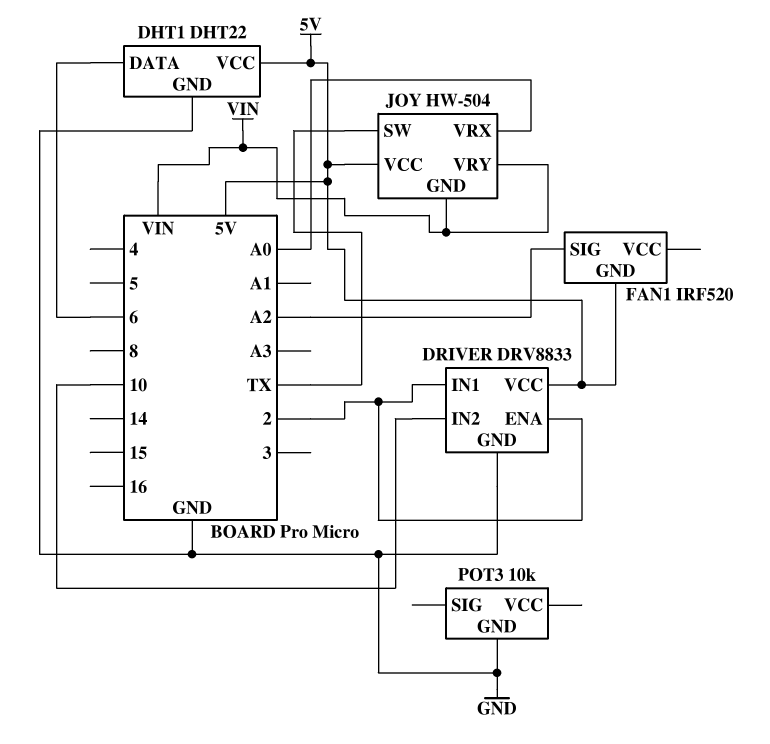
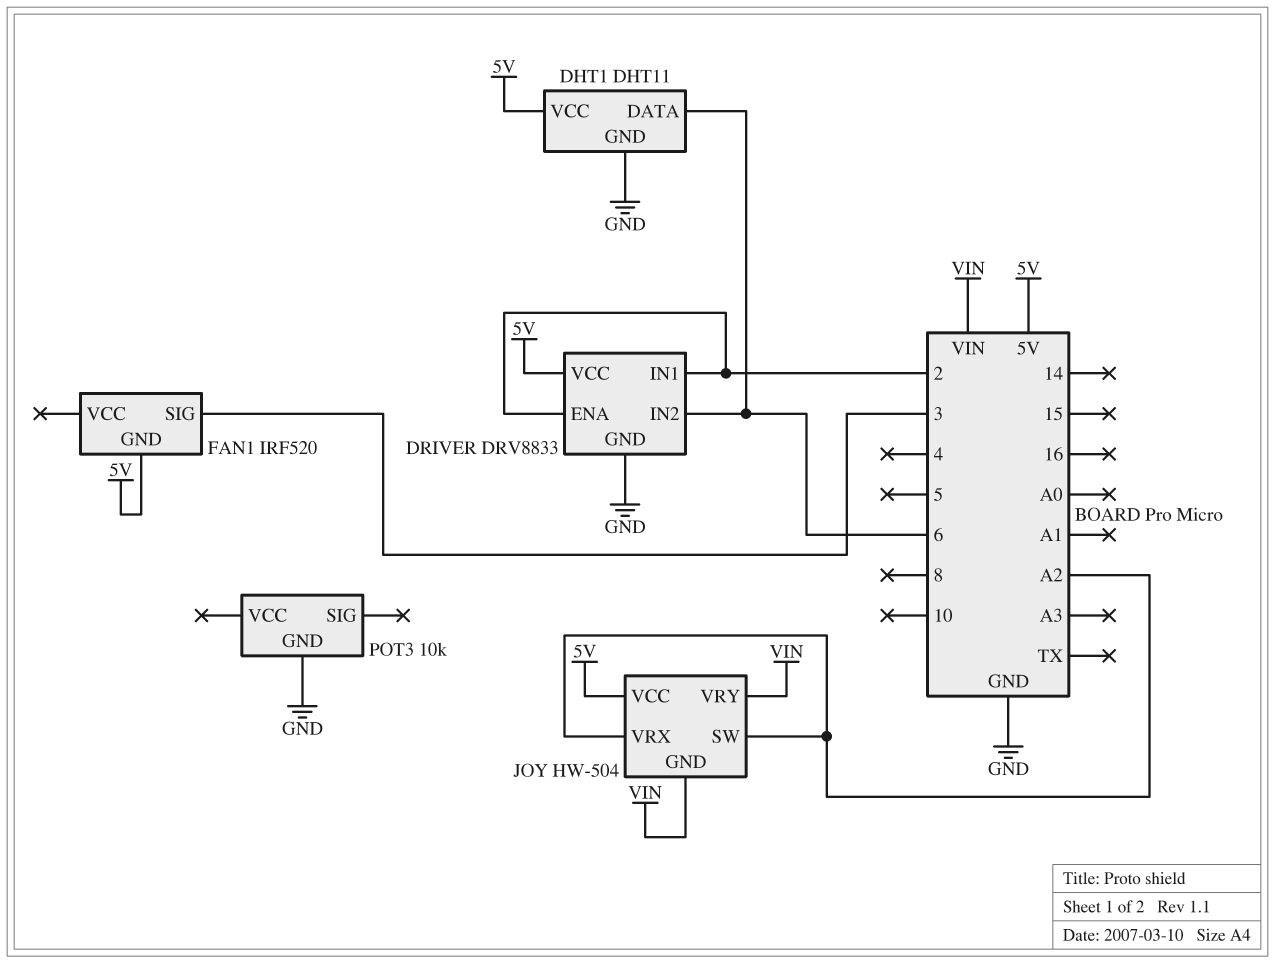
DHT1: DHT22 -> DHT11
DRIVER pin IN2: 10 -> 6
FAN1 pin SIG: A2 -> 3
JOY pin SW: TX -> A2
JOY pin VRX: A0 -> A2

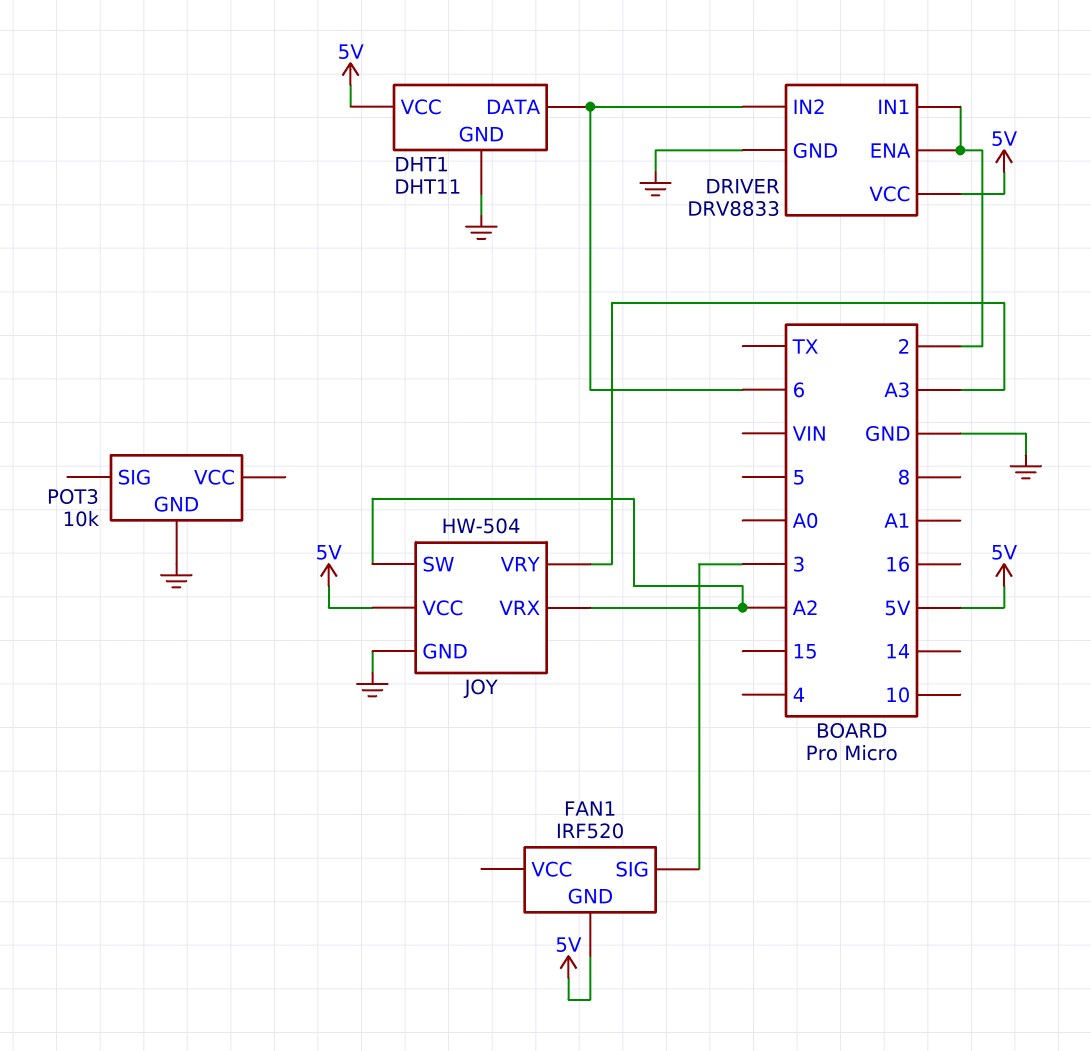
JOY pin GND: VIN -> GND
JOY pin VRY: VIN -> A3

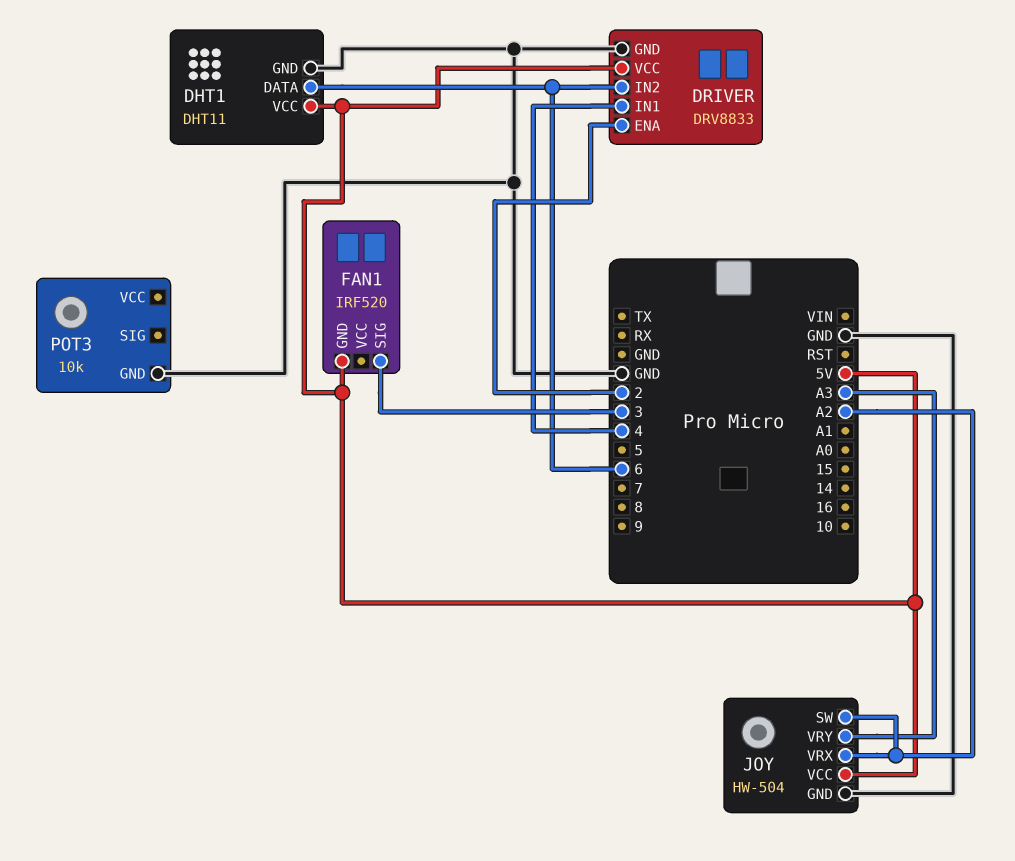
DRIVER pin IN1: 2 -> 4

